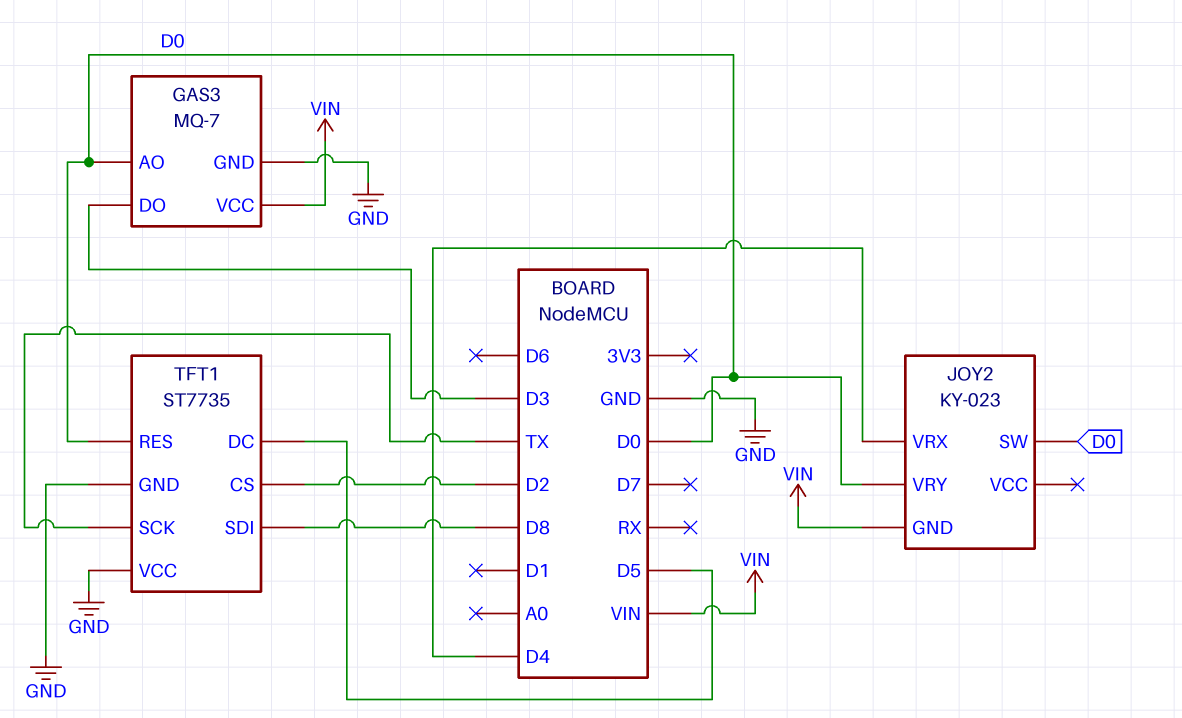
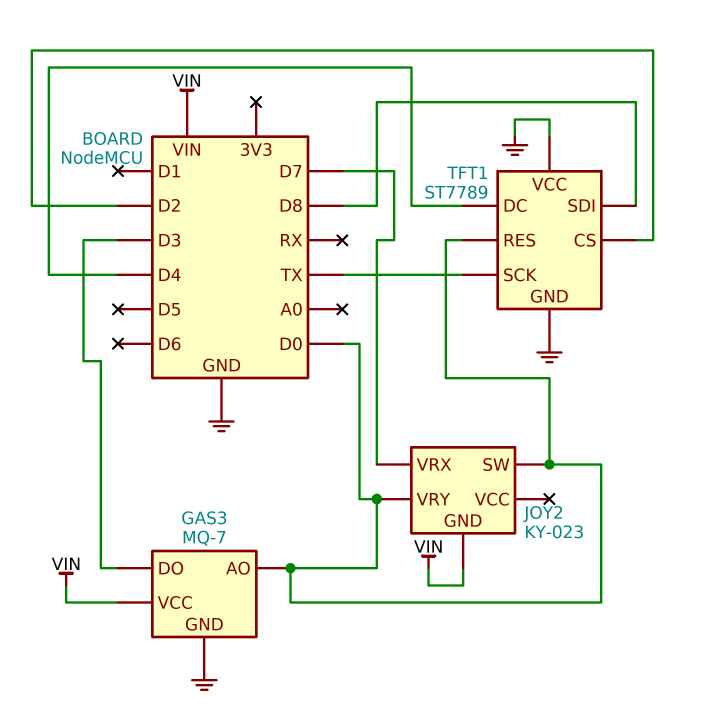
JOY2 pin VRX: D4 -> D7
TFT1: ST7735 -> ST7789
TFT1 pin DC: D5 -> D4

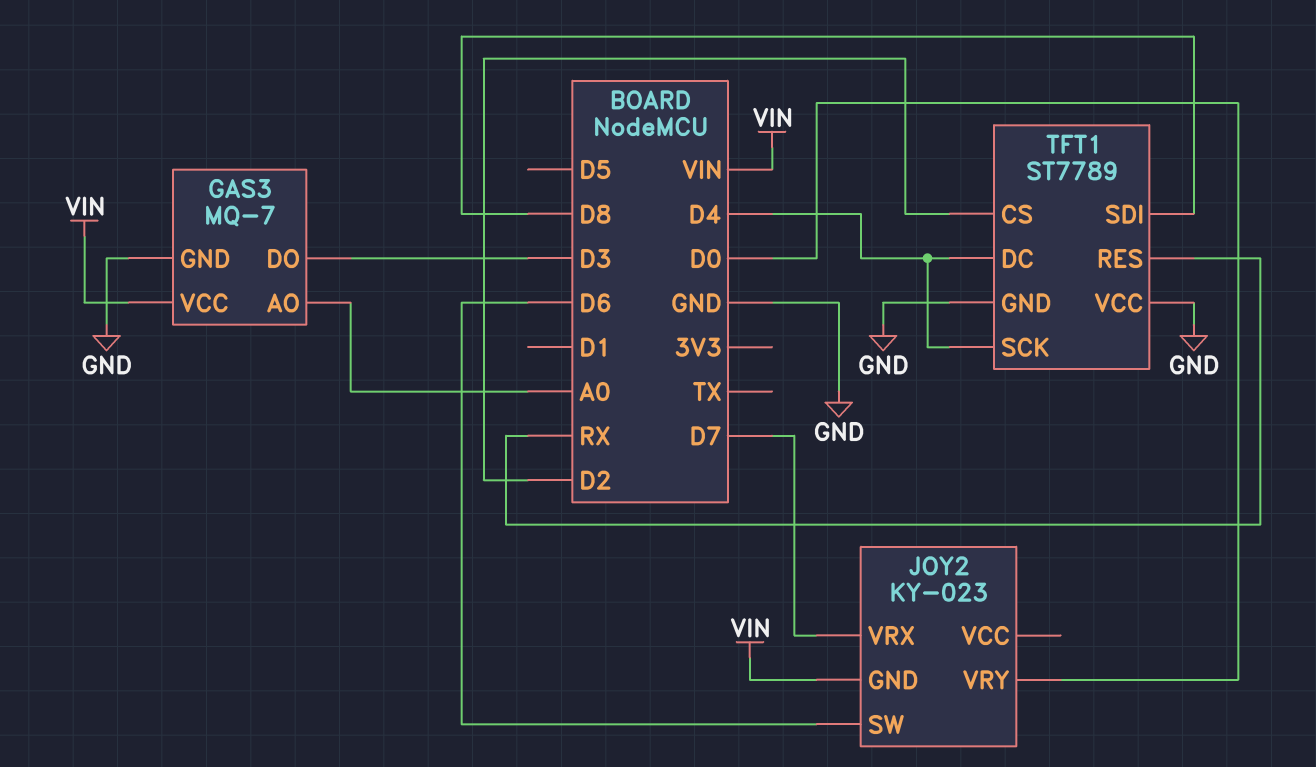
GAS3 pin AO: D0 -> A0
JOY2 pin SW: D0 -> D6
TFT1 pin RES: D0 -> RX
TFT1 pin SCK: TX -> D4

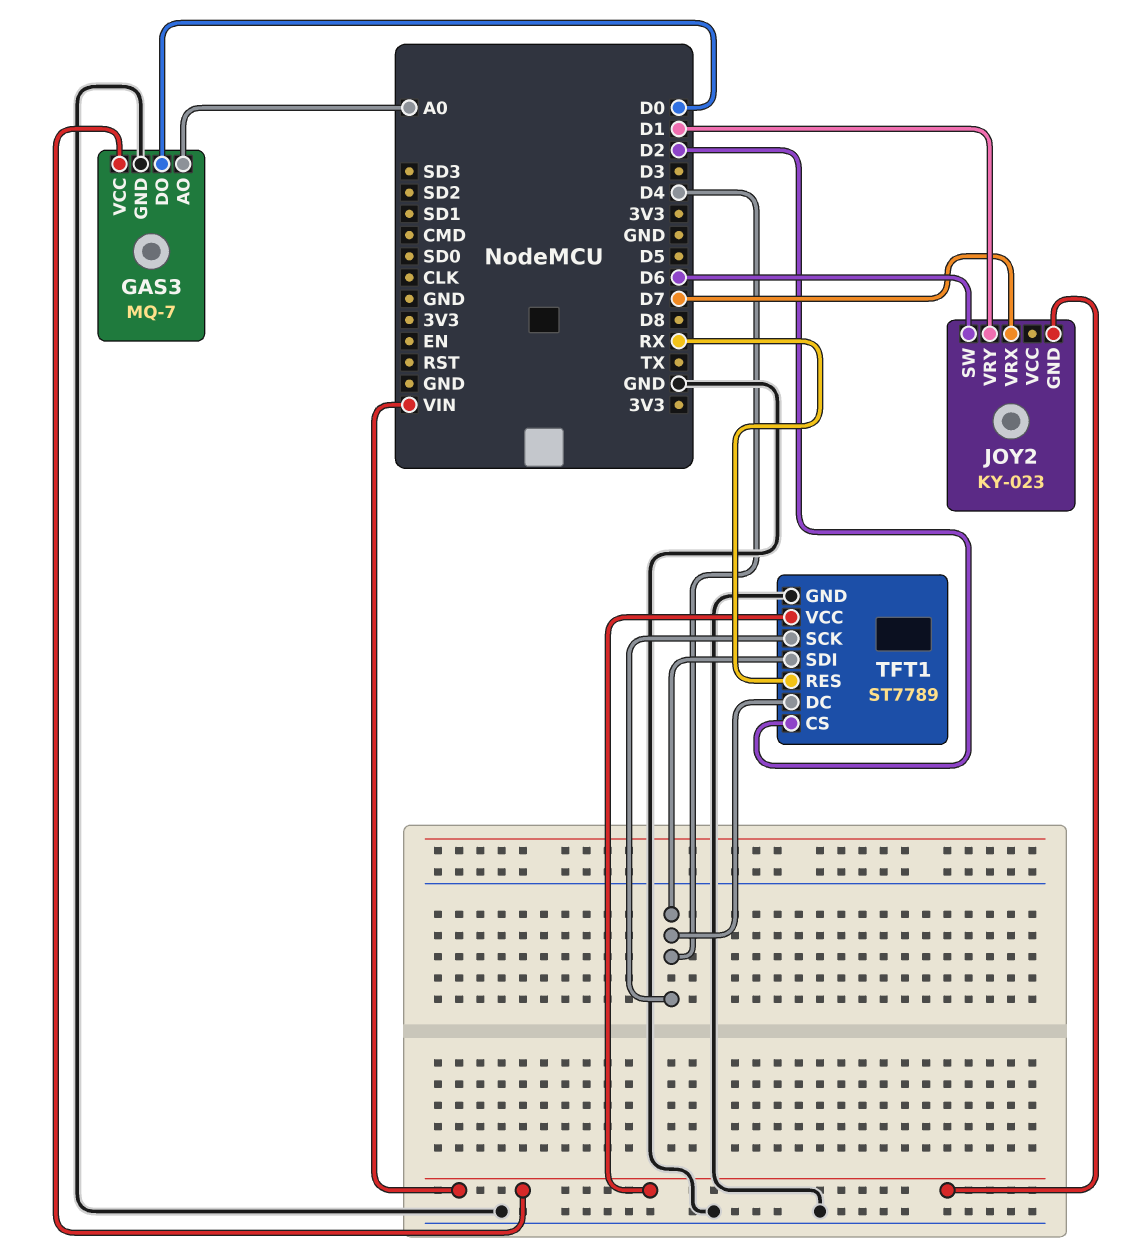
GAS3 pin DO: D3 -> D0
JOY2 pin VRY: D0 -> D1
TFT1 pin SDI: D8 -> D4
TFT1 pin VCC: GND -> VIN

